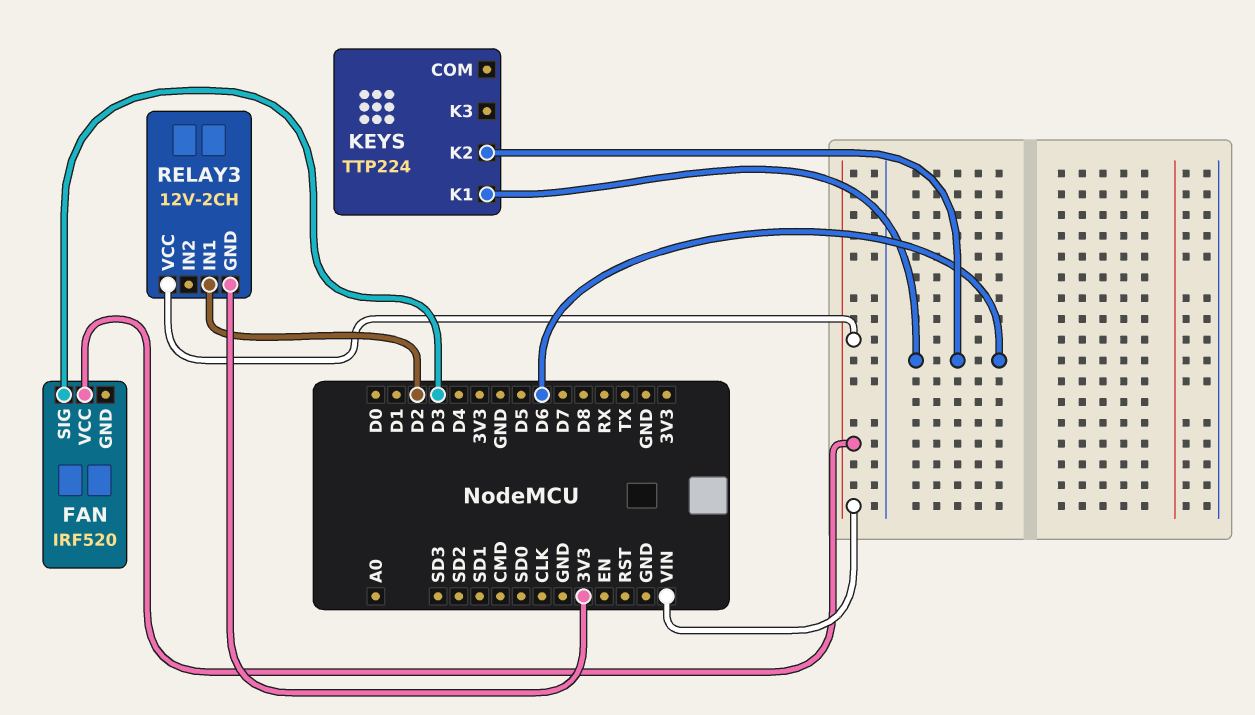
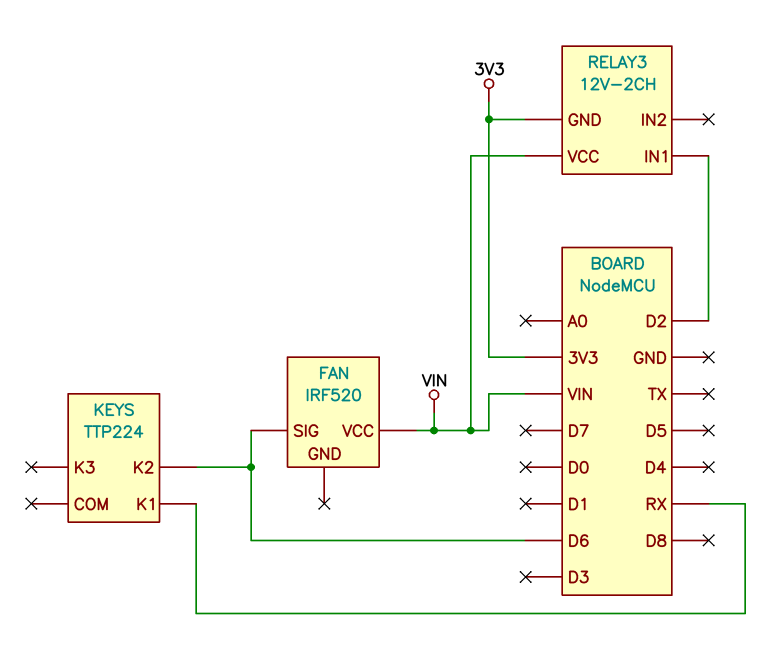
FAN pin SIG: D3 -> D6
KEYS pin K1: D6 -> RX

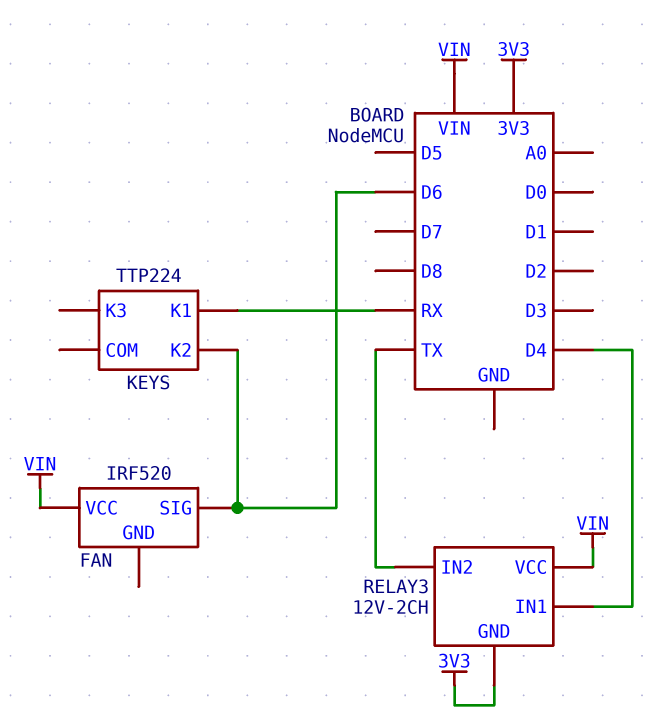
RELAY3 pin IN1: D2 -> D4
RELAY3 pin IN2: none -> TX

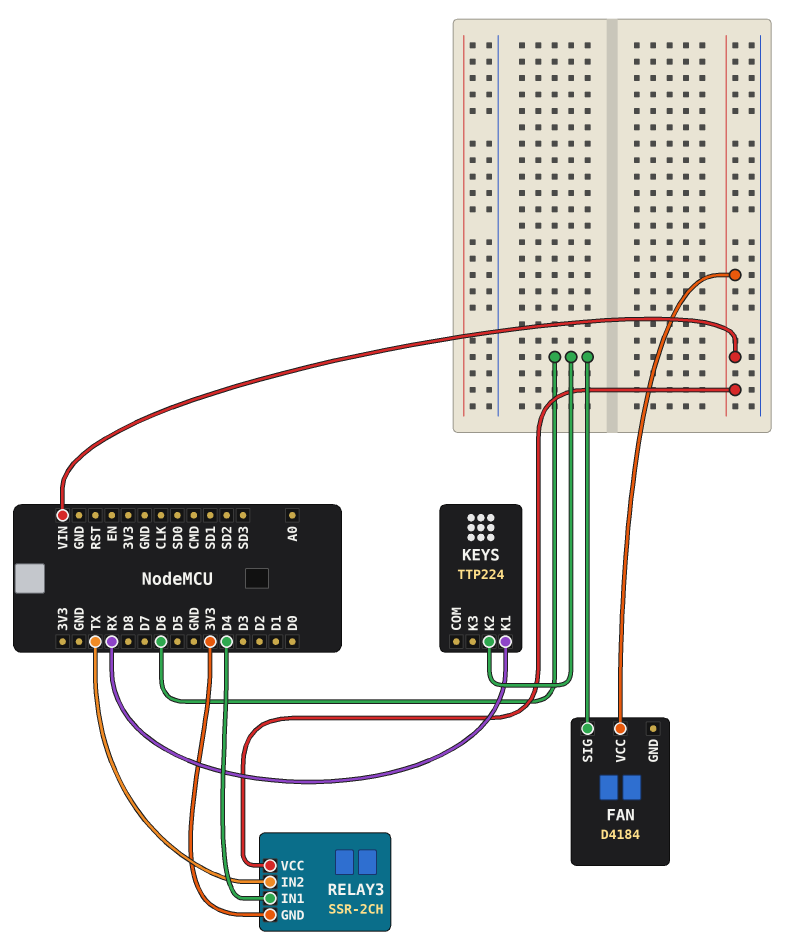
FAN: IRF520 -> D4184
RELAY3: 12V-2CH -> SSR-2CH

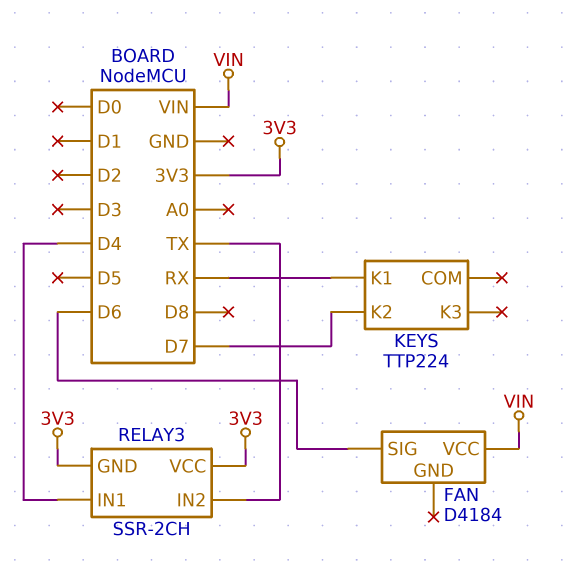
KEYS pin K2: D6 -> D7
RELAY3 pin VCC: VIN -> 3V3

